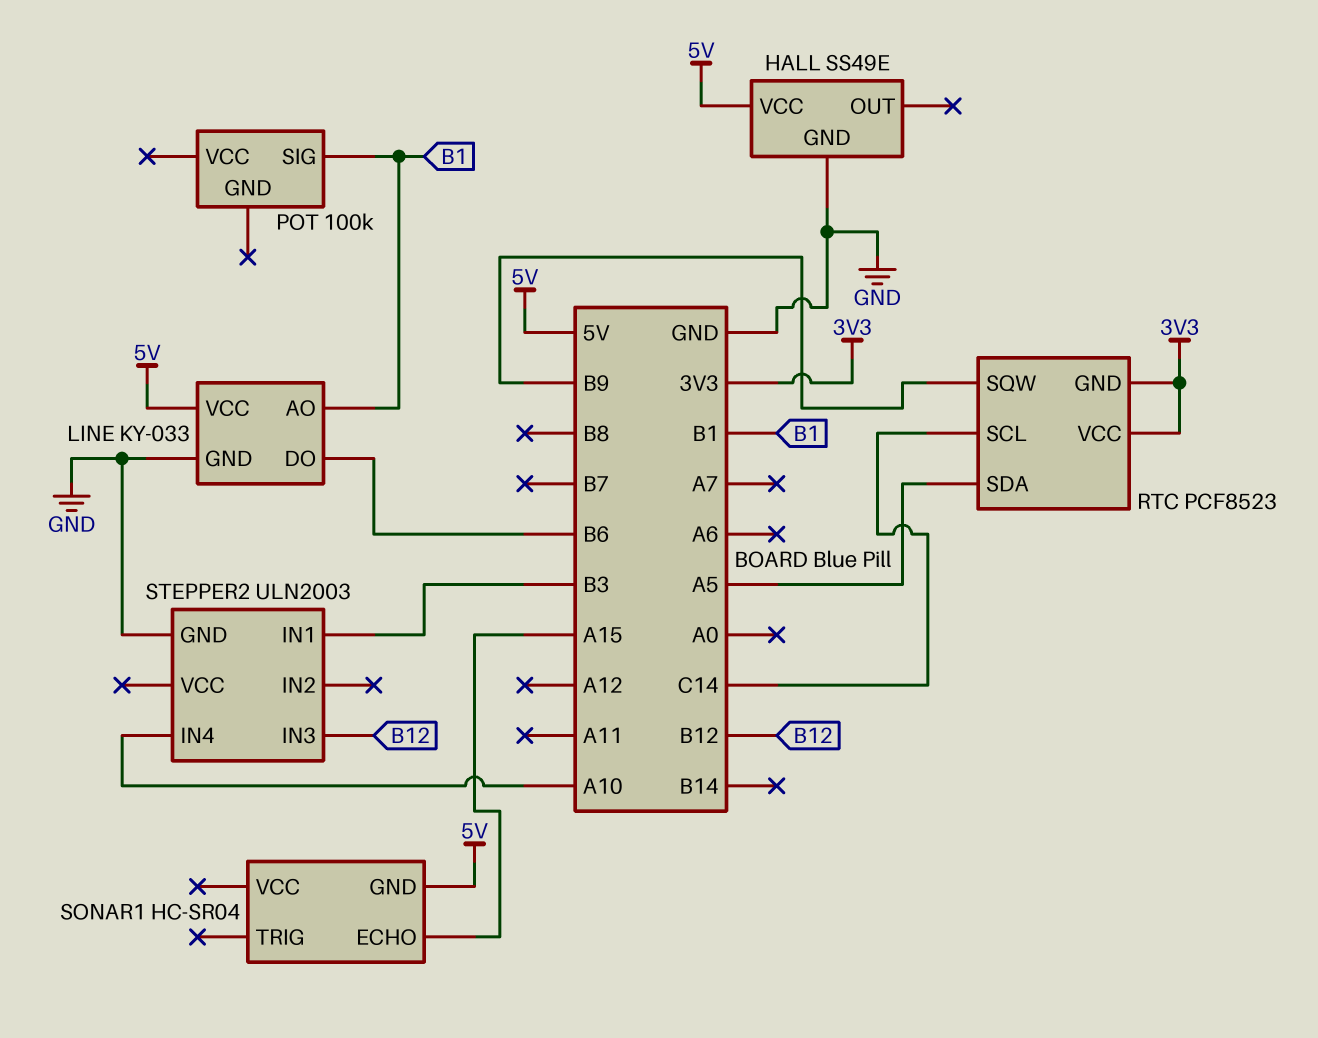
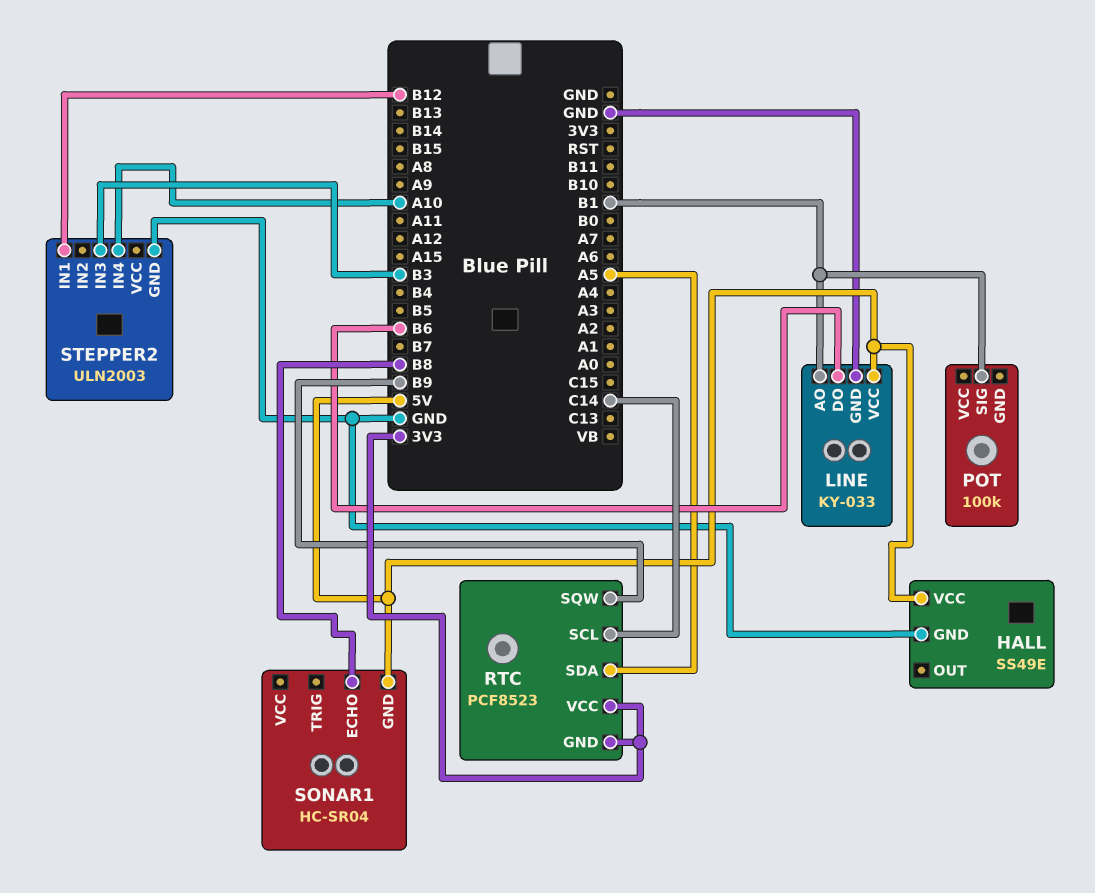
SONAR1 pin ECHO: A15 -> B8
STEPPER2 pin IN1: B3 -> B12
STEPPER2 pin IN3: B12 -> B3

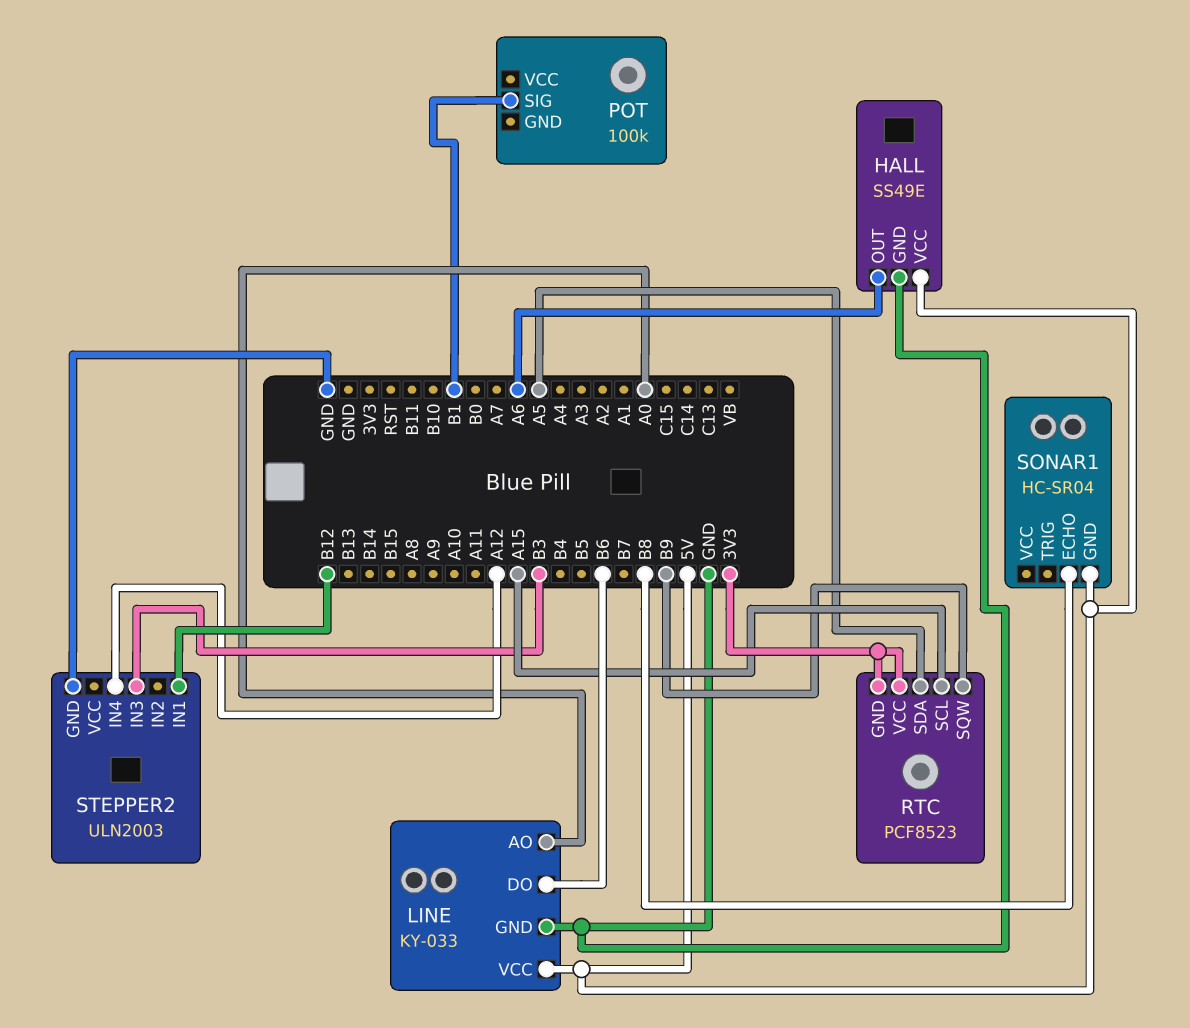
HALL pin OUT: none -> A6
LINE pin AO: B1 -> A0
RTC pin SCL: C14 -> A15
STEPPER2 pin IN4: A10 -> A12

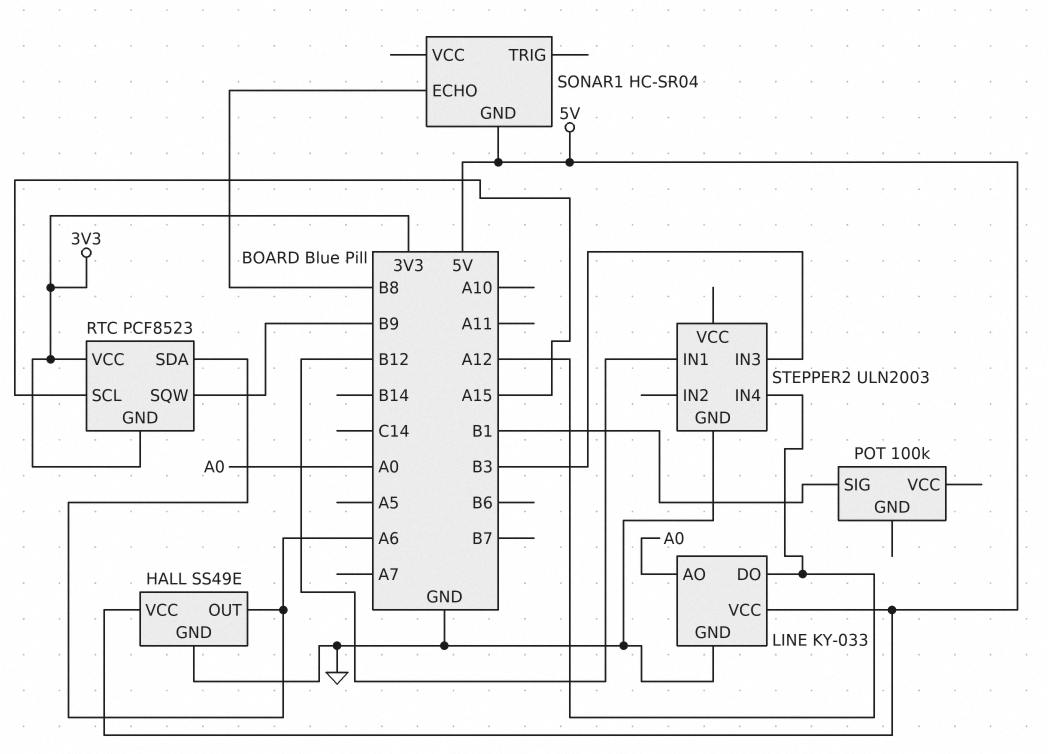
LINE pin DO: B6 -> A12
RTC pin SDA: A5 -> A6

